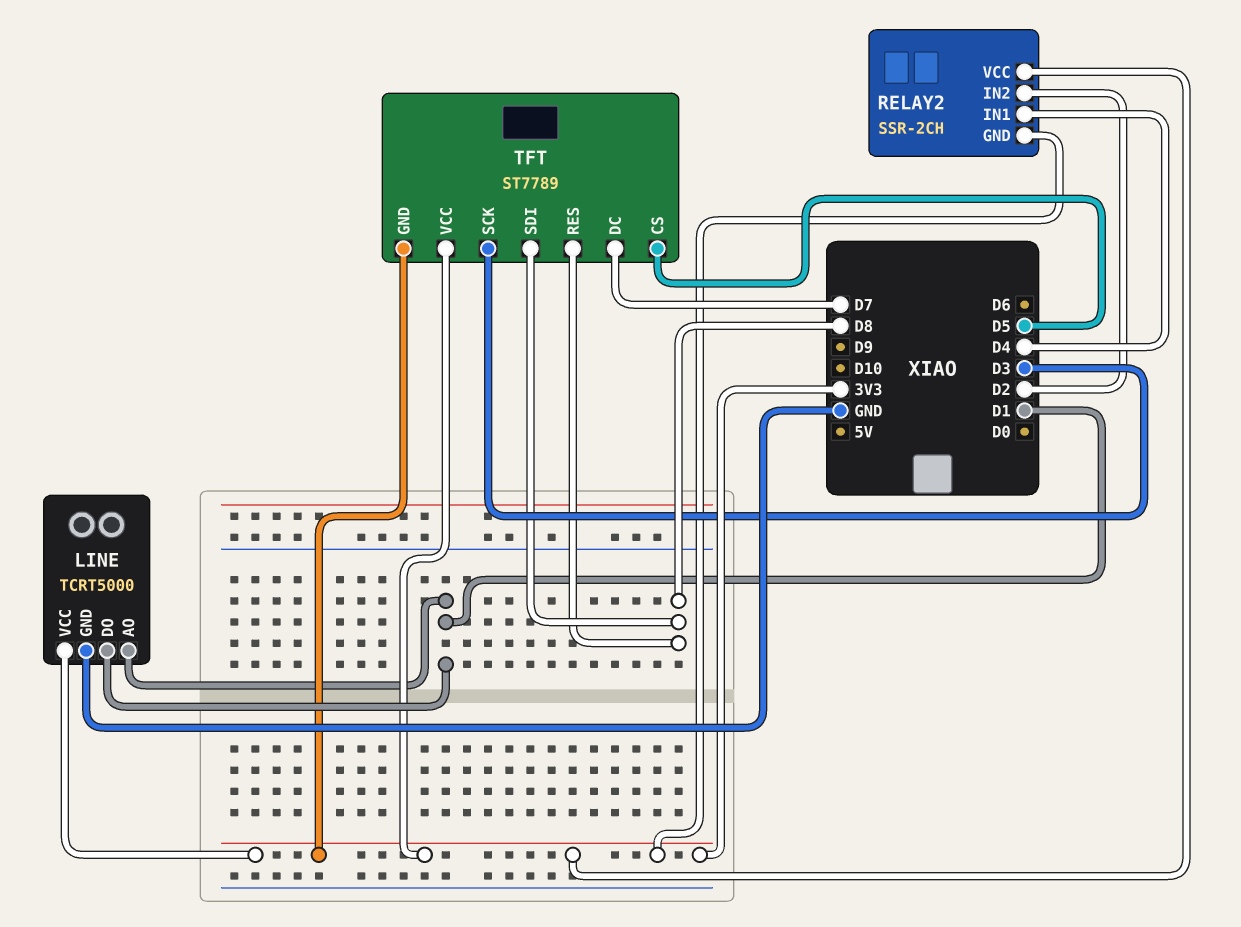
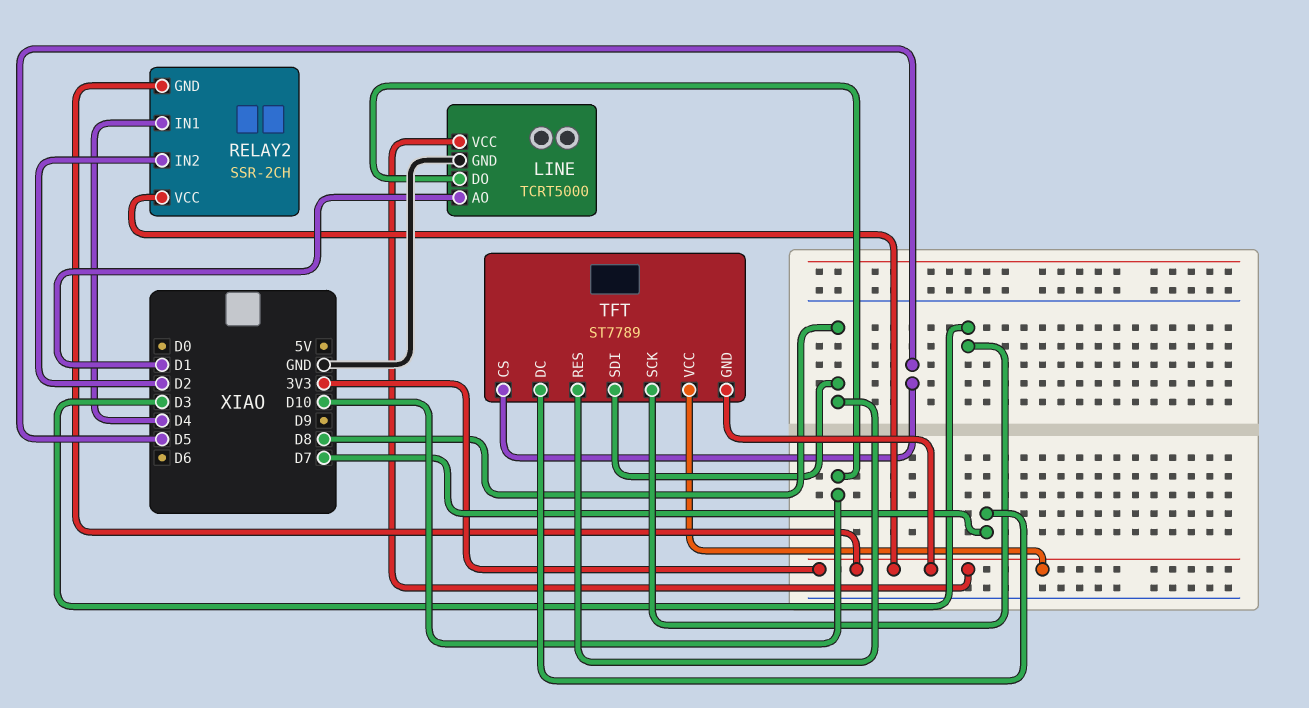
LINE pin DO: D1 -> D10

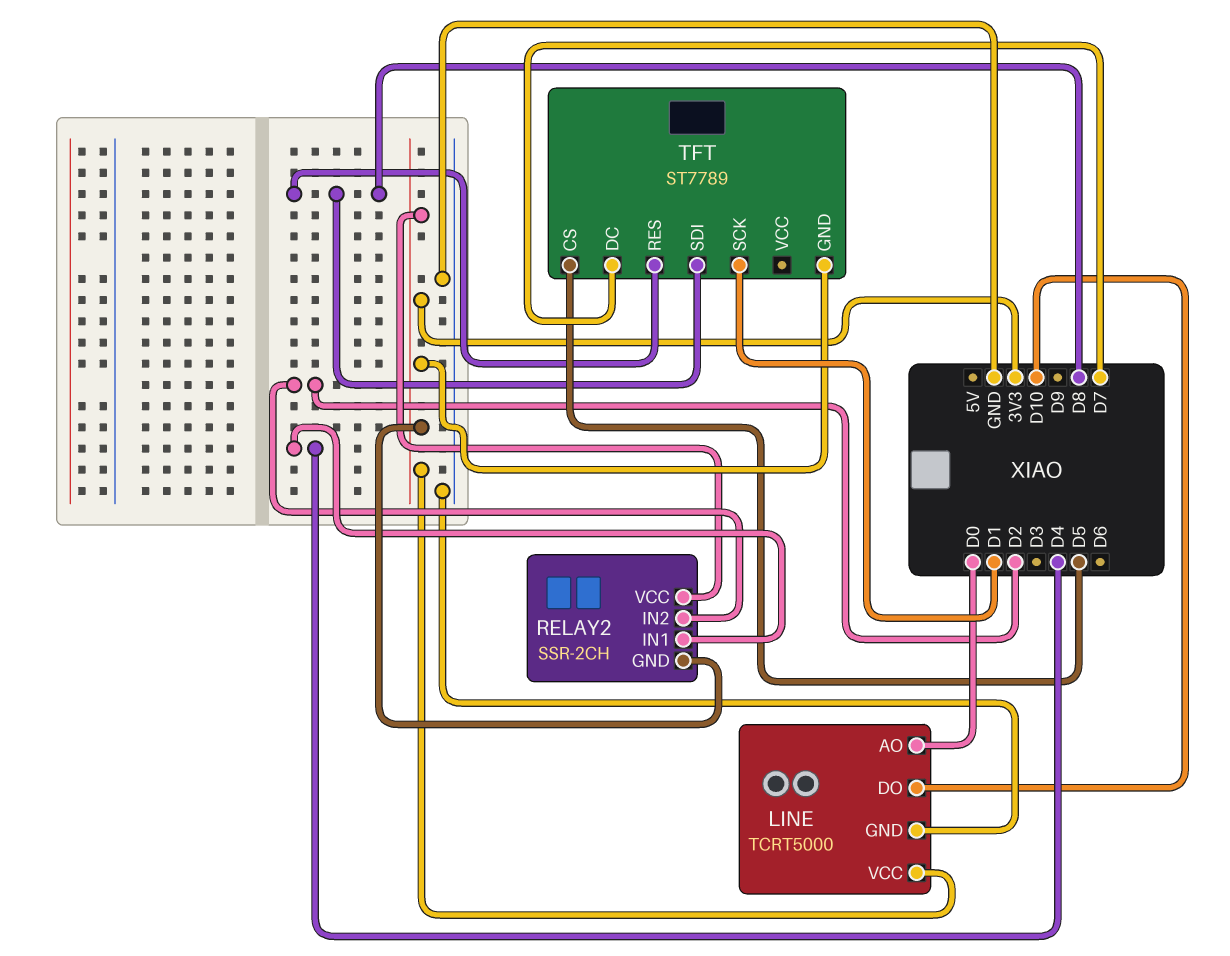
LINE pin AO: D1 -> D0
TFT pin SCK: D3 -> D1
TFT pin VCC: 3V3 -> none

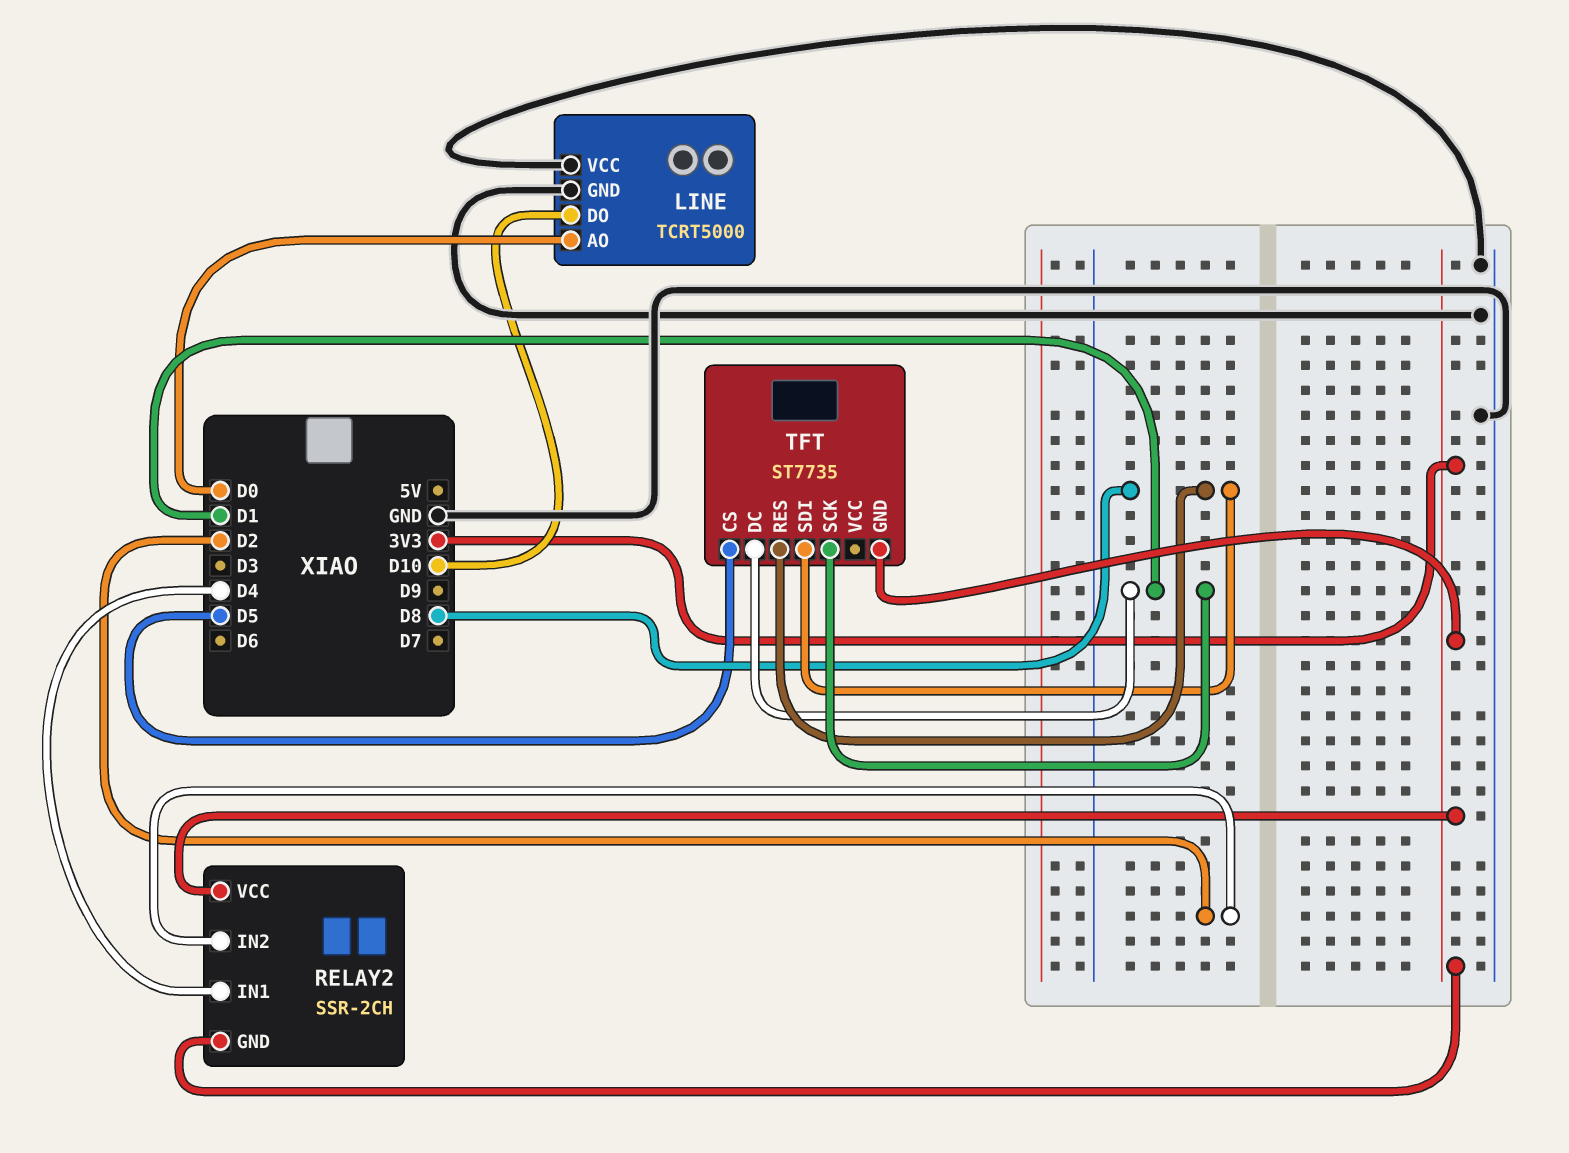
LINE pin VCC: 3V3 -> GND
TFT: ST7789 -> ST7735
TFT pin DC: D7 -> D1

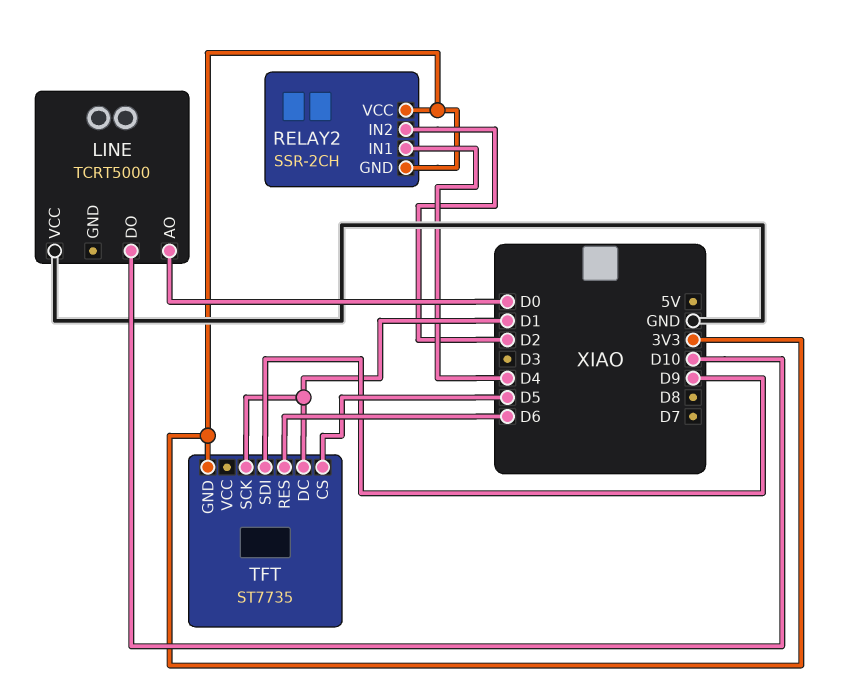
LINE pin GND: GND -> none
TFT pin RES: D8 -> D6
TFT pin SDI: D8 -> D9

